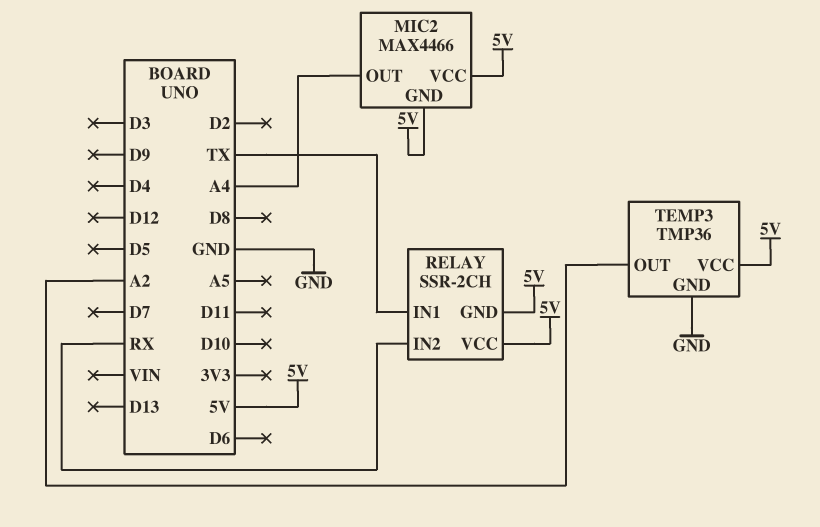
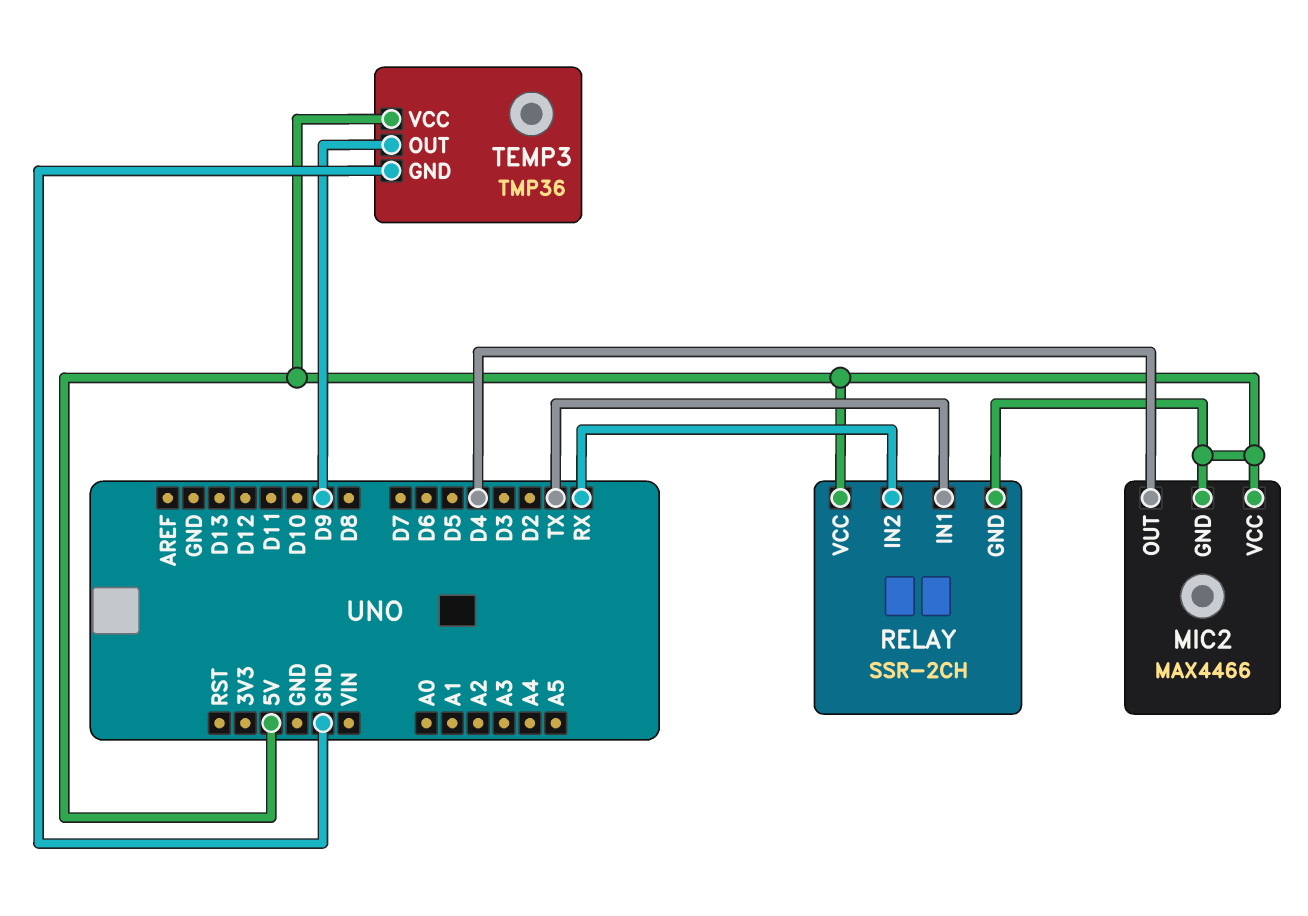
MIC2 pin OUT: A4 -> D4
TEMP3 pin OUT: A2 -> D9

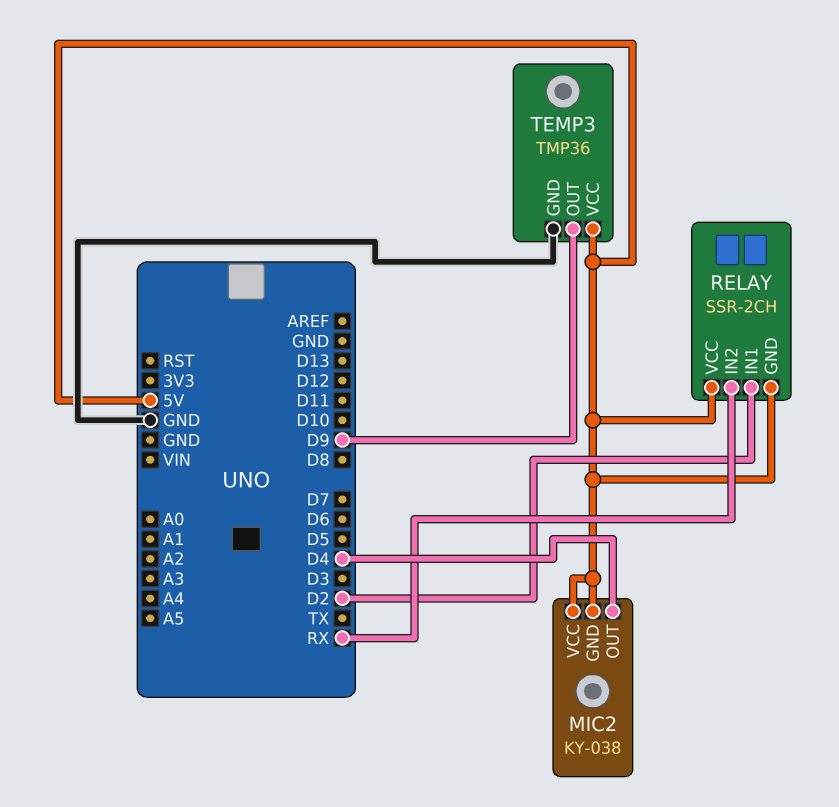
MIC2: MAX4466 -> KY-038
RELAY pin IN1: TX -> D2

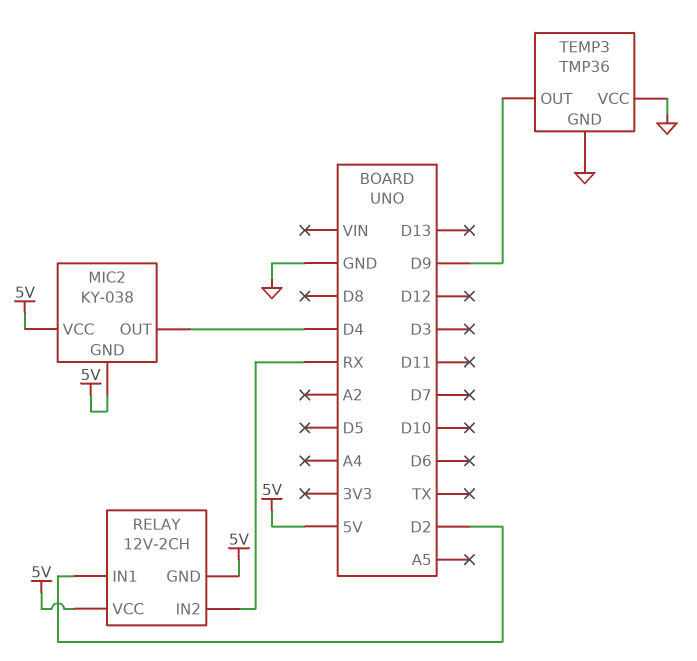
RELAY: SSR-2CH -> 12V-2CH
TEMP3 pin VCC: 5V -> GND

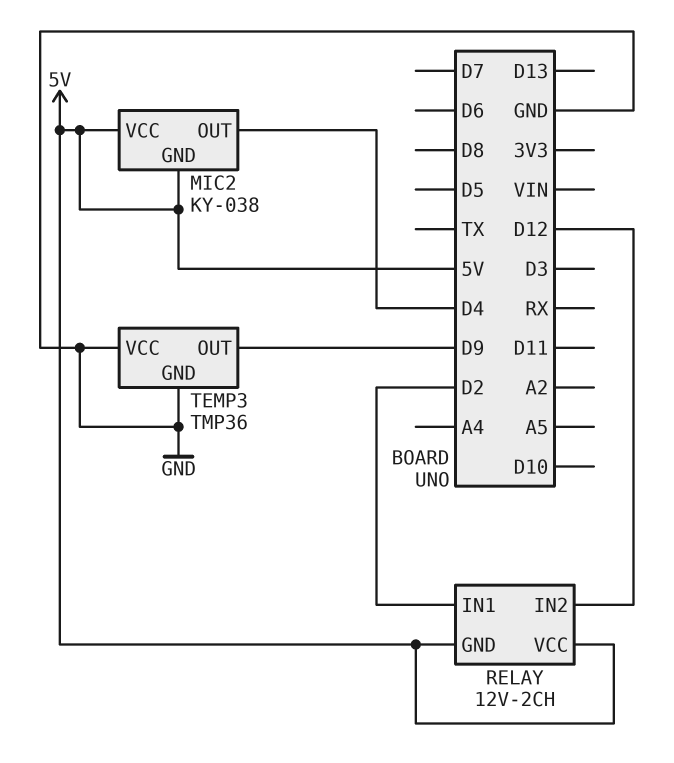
RELAY pin IN2: RX -> D12

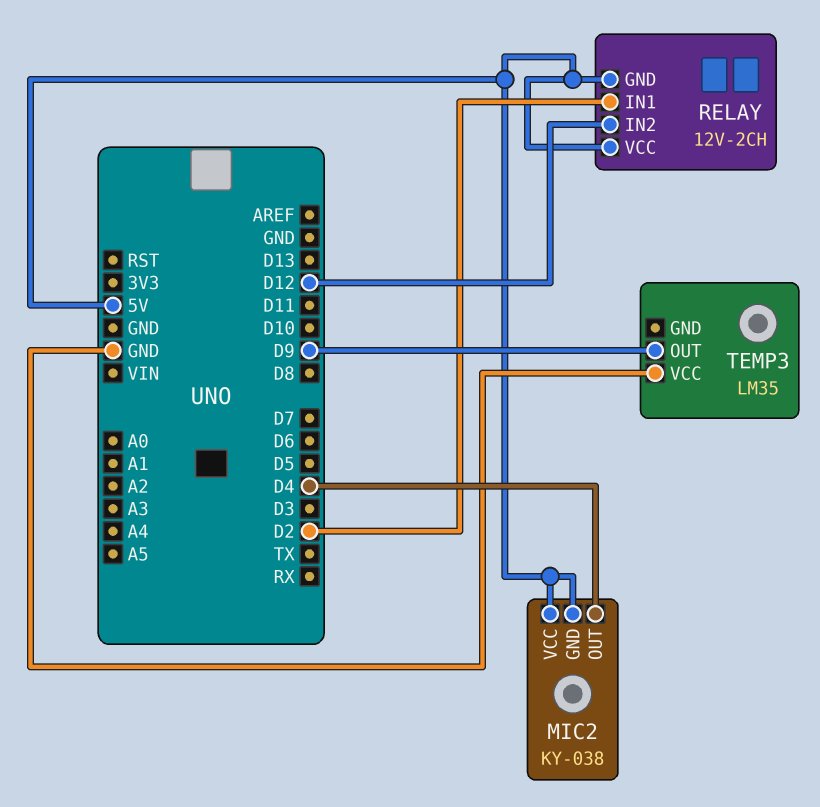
TEMP3: TMP36 -> LM35
TEMP3 pin GND: GND -> none

